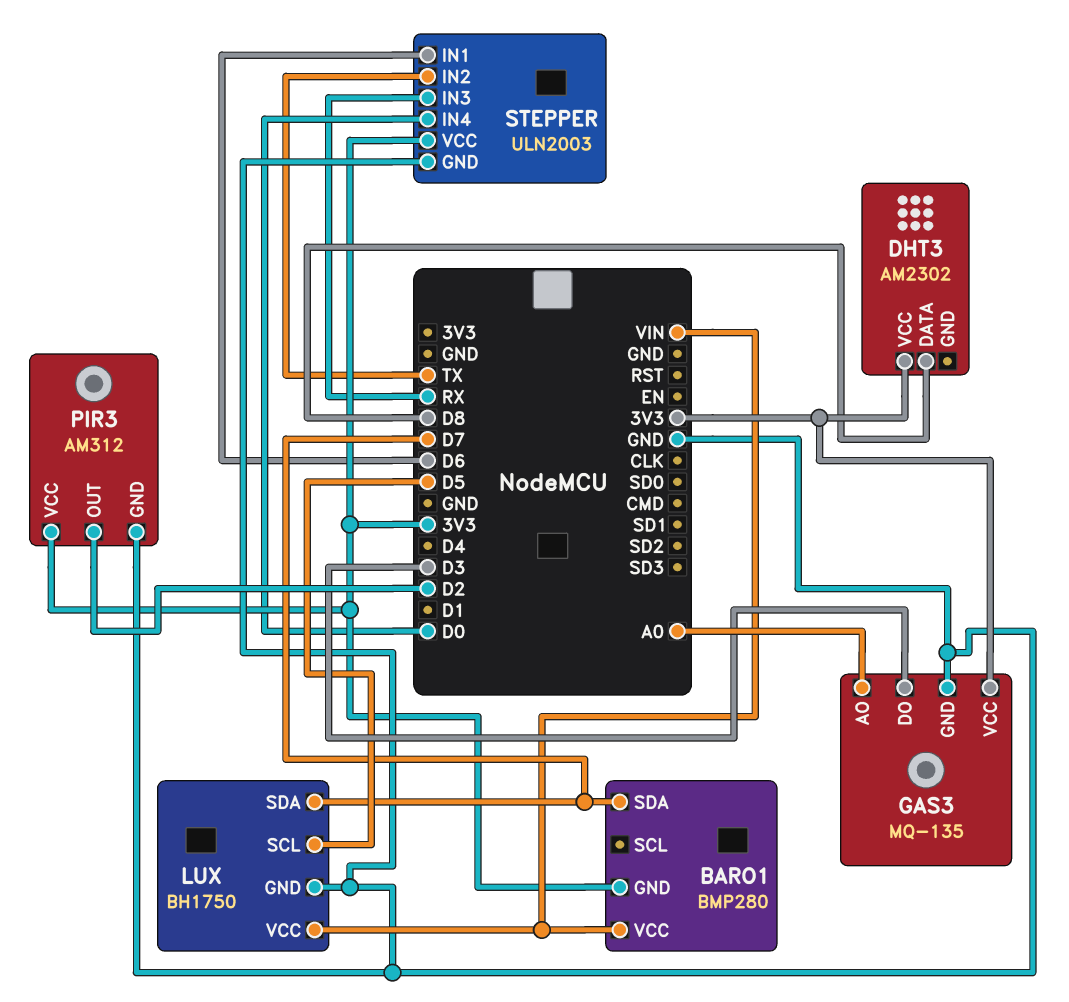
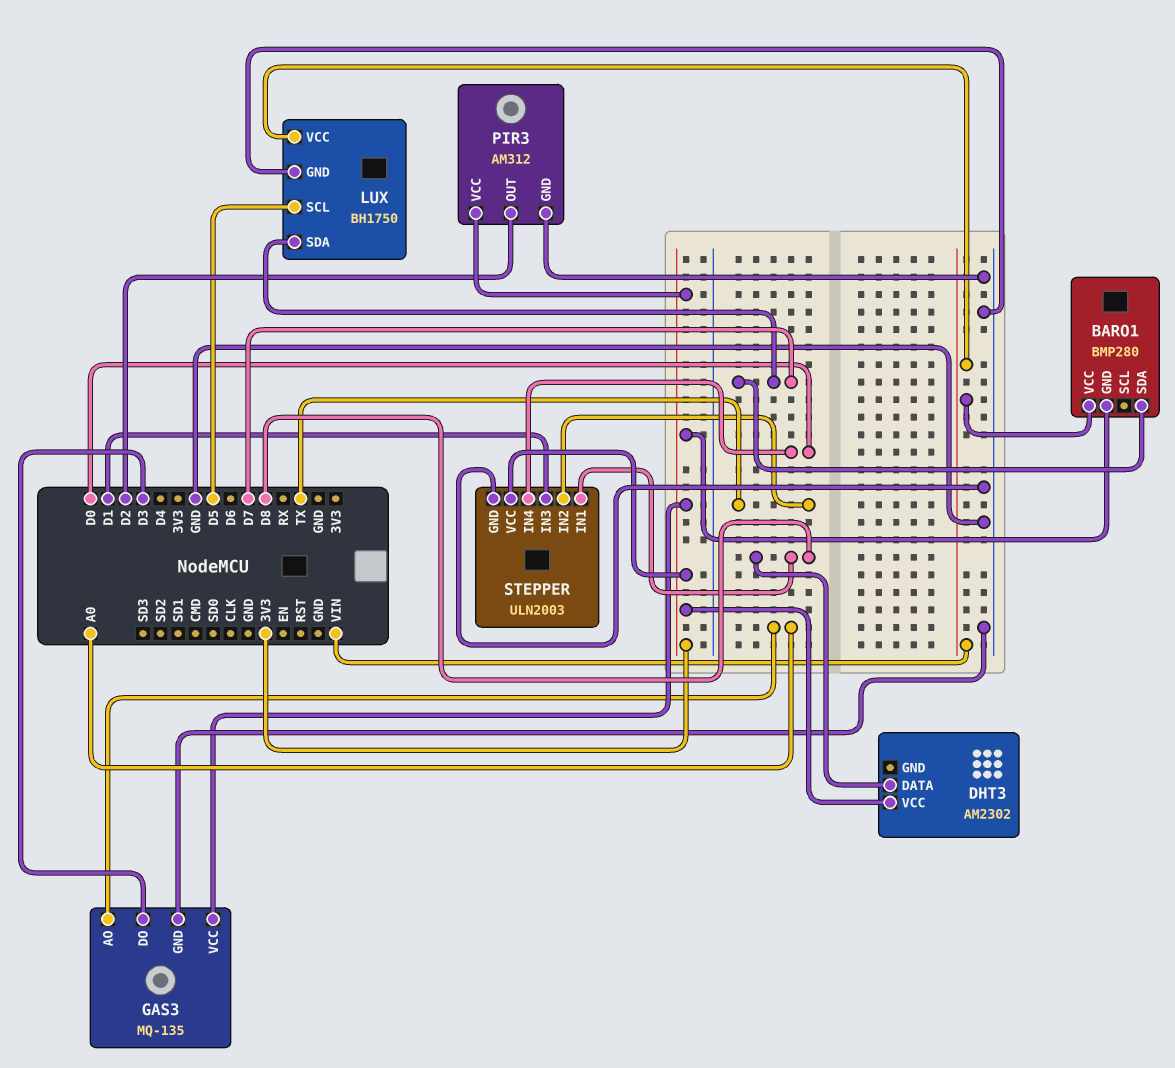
STEPPER pin IN1: D6 -> D8
STEPPER pin IN3: RX -> D1

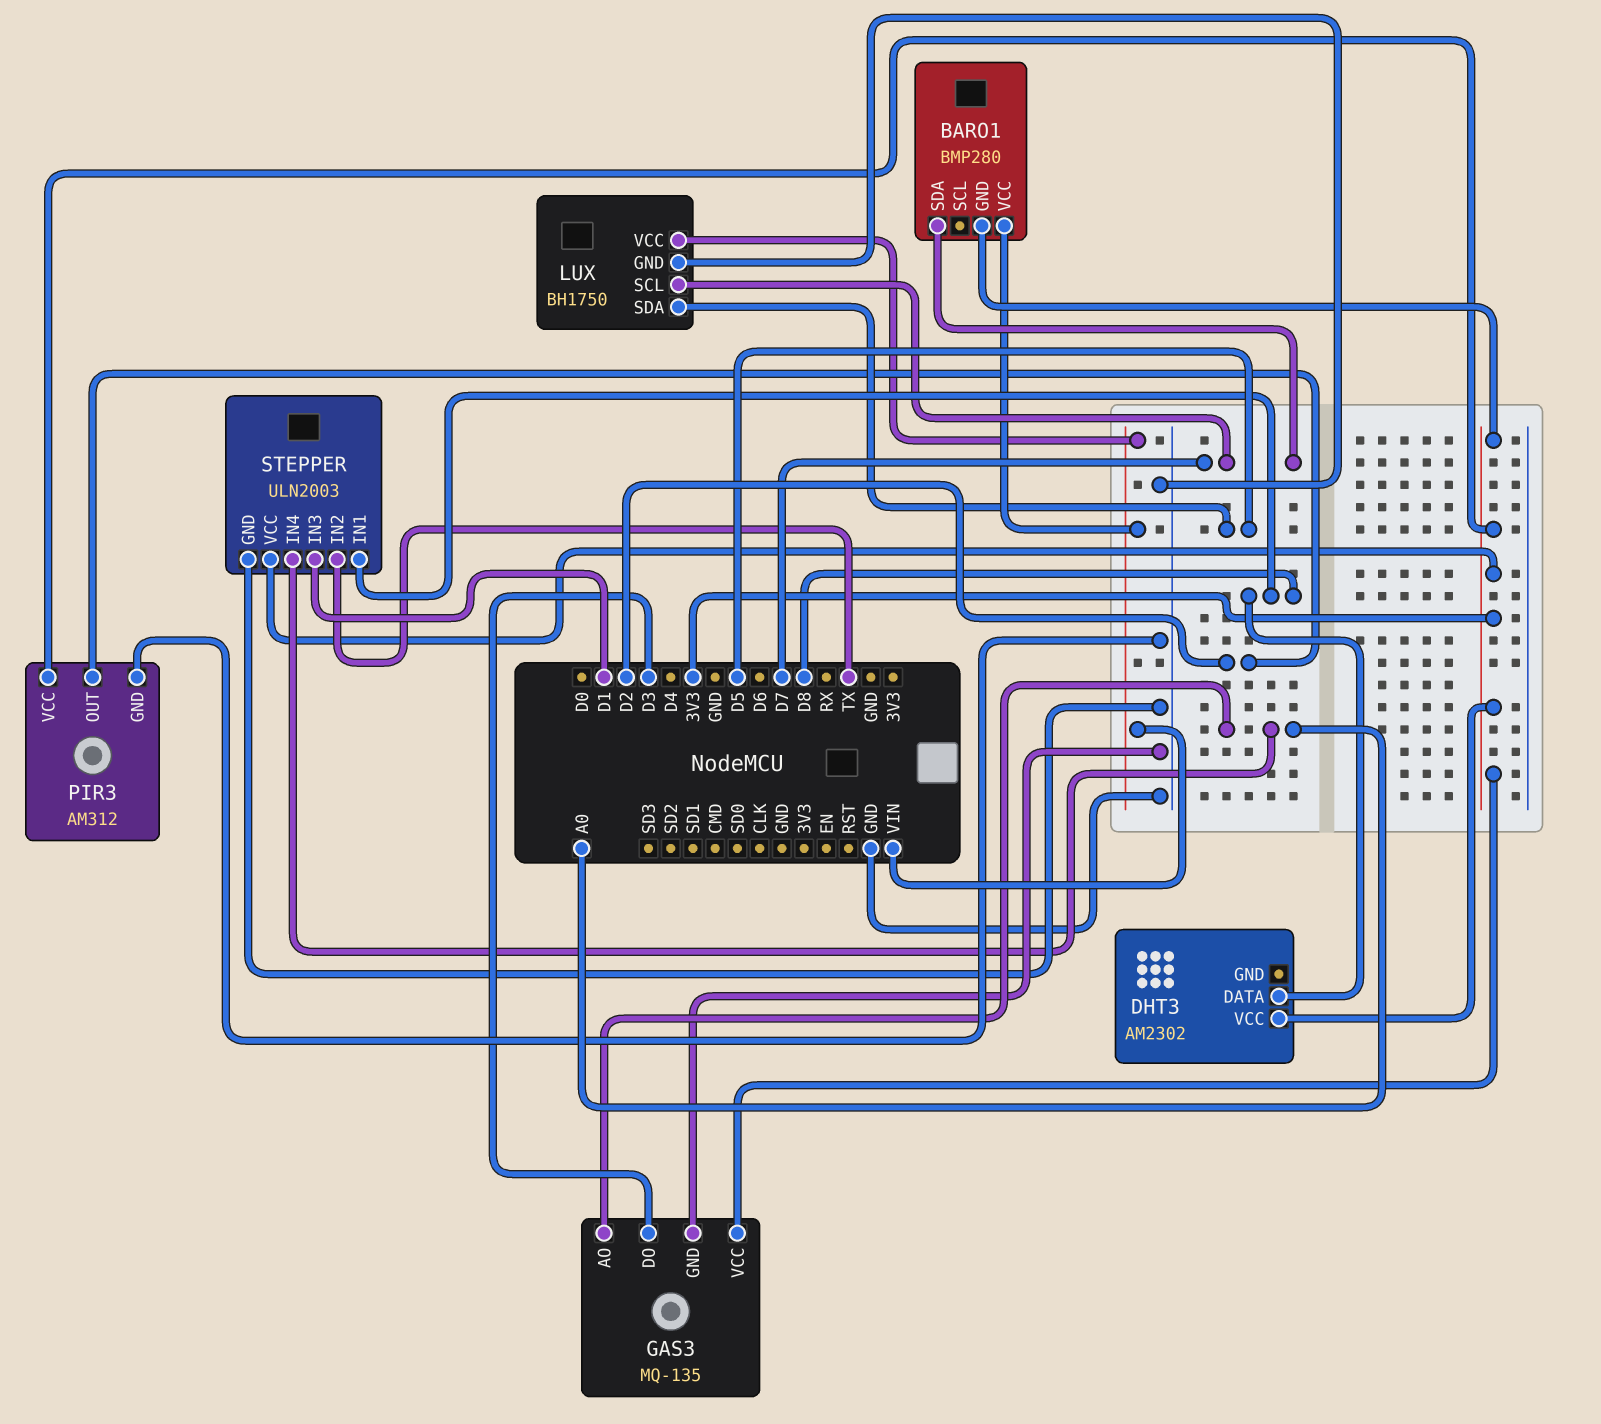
LUX pin SCL: D5 -> D7
LUX pin SDA: D7 -> D5
STEPPER pin IN4: D0 -> A0

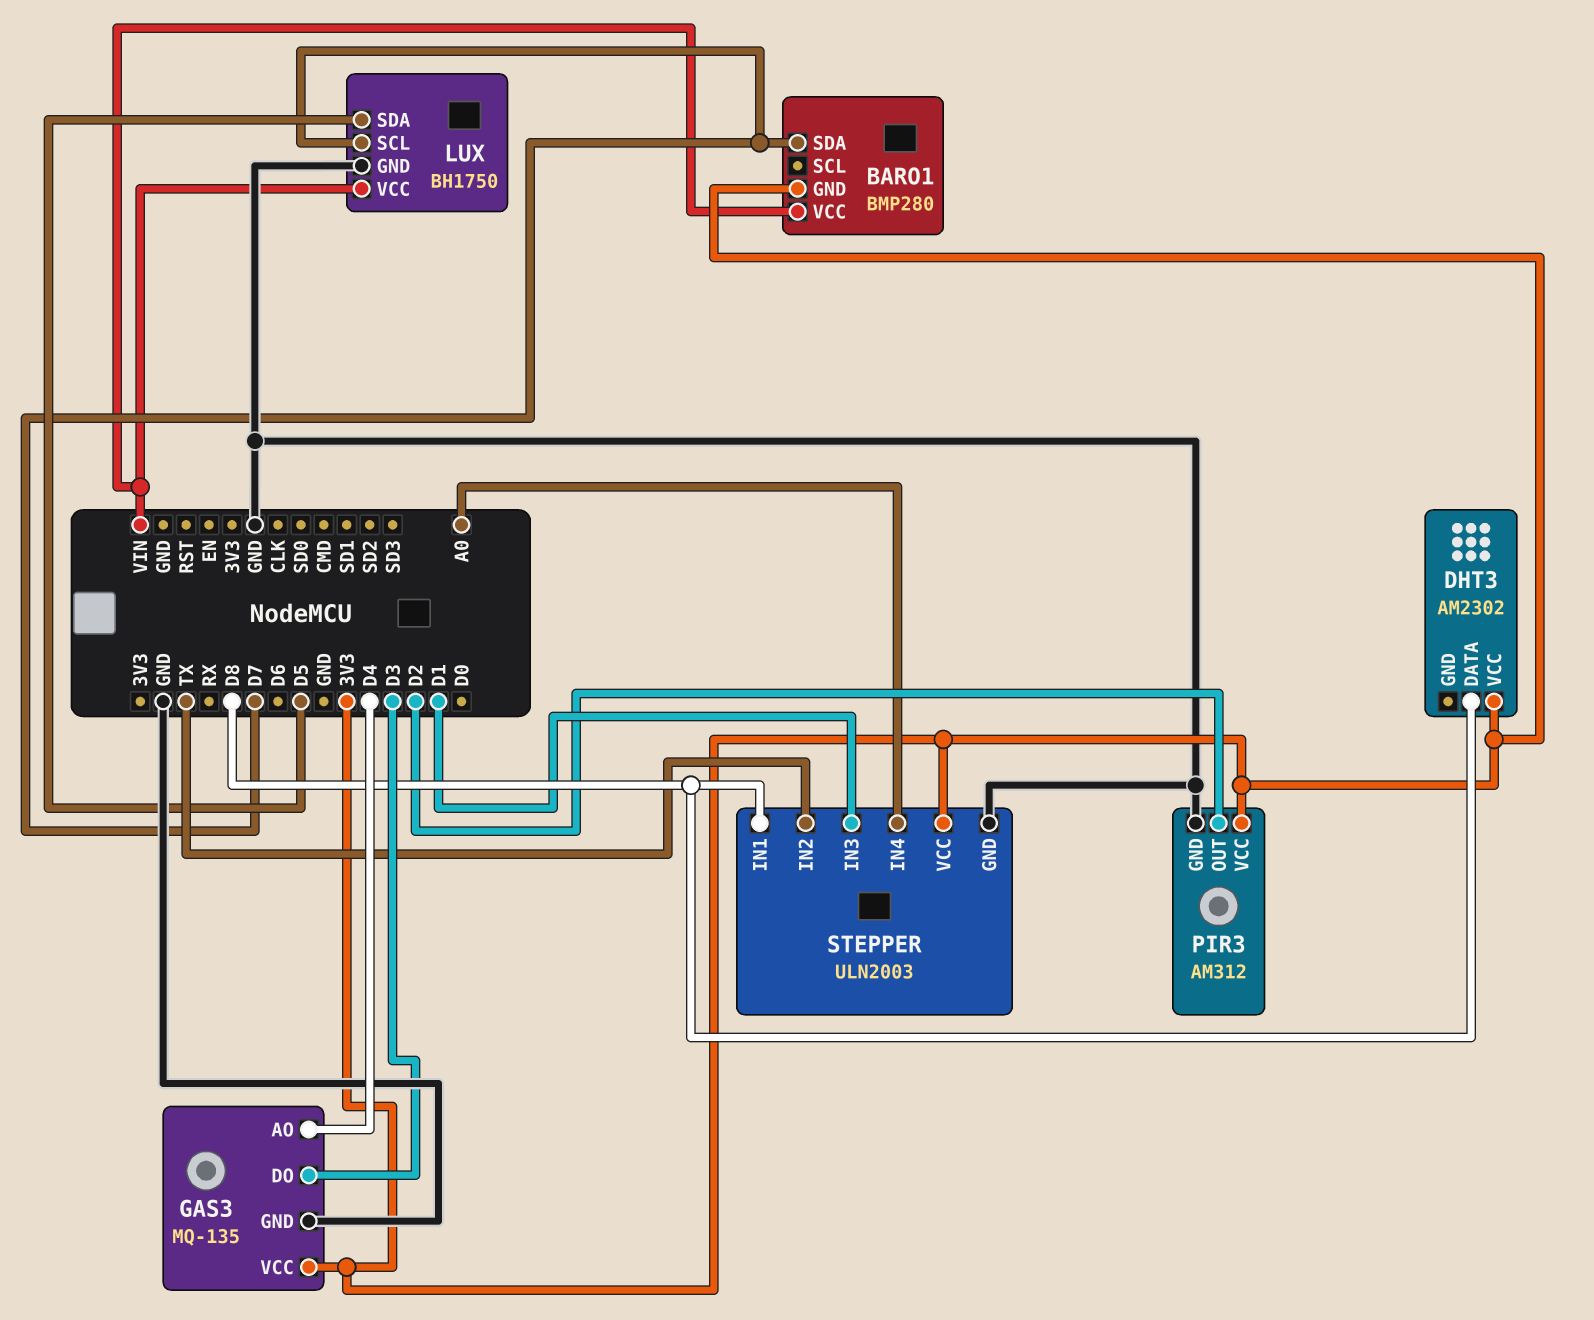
GAS3 pin AO: A0 -> D4

